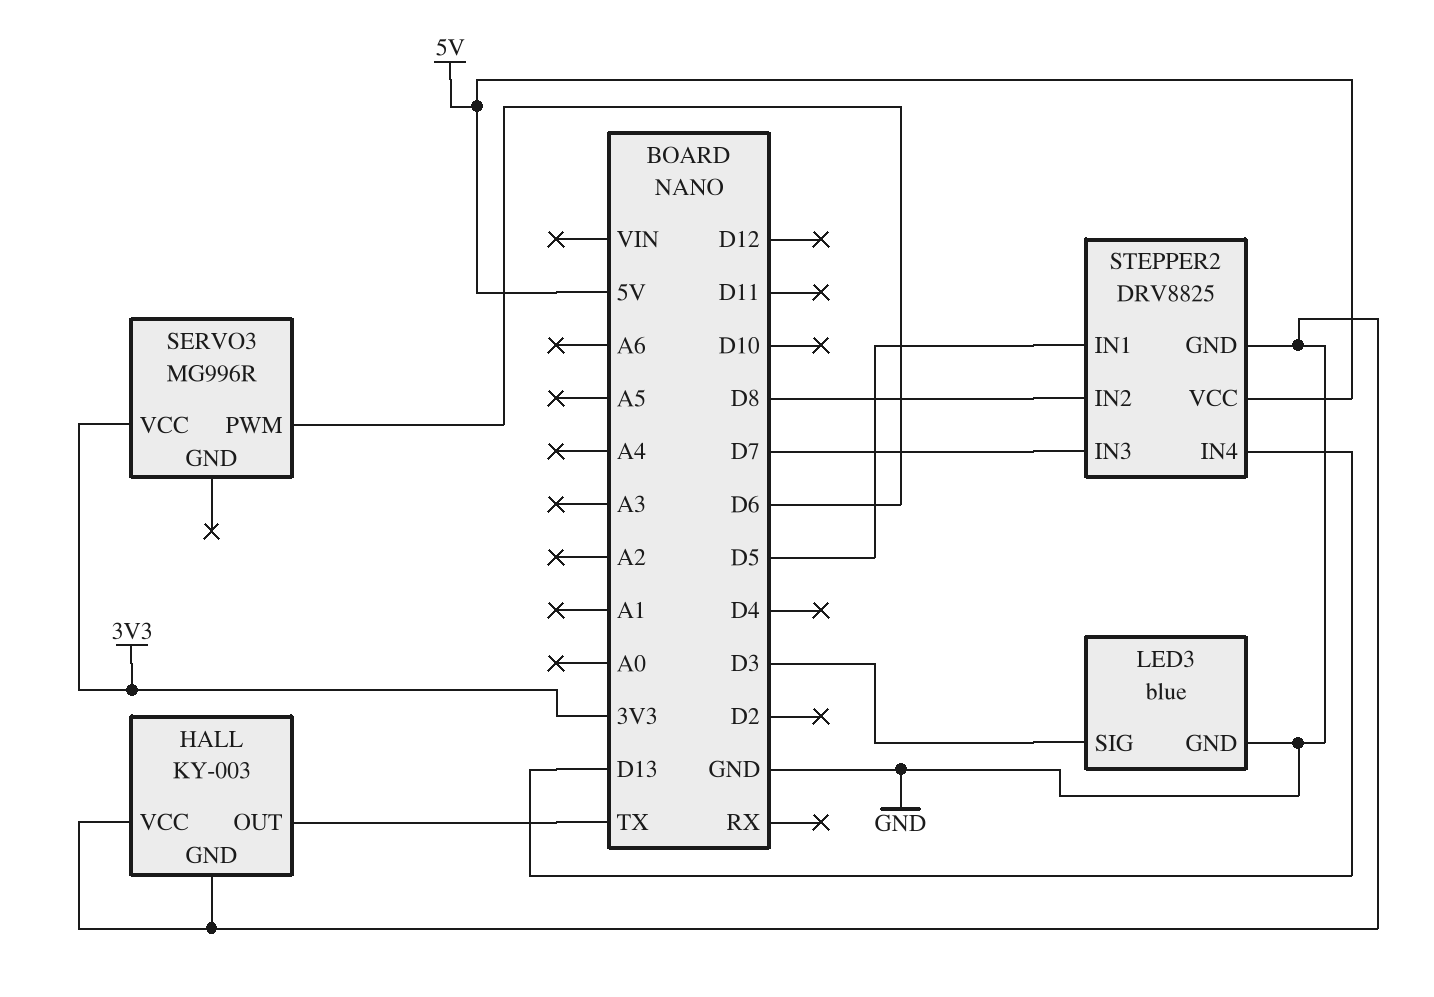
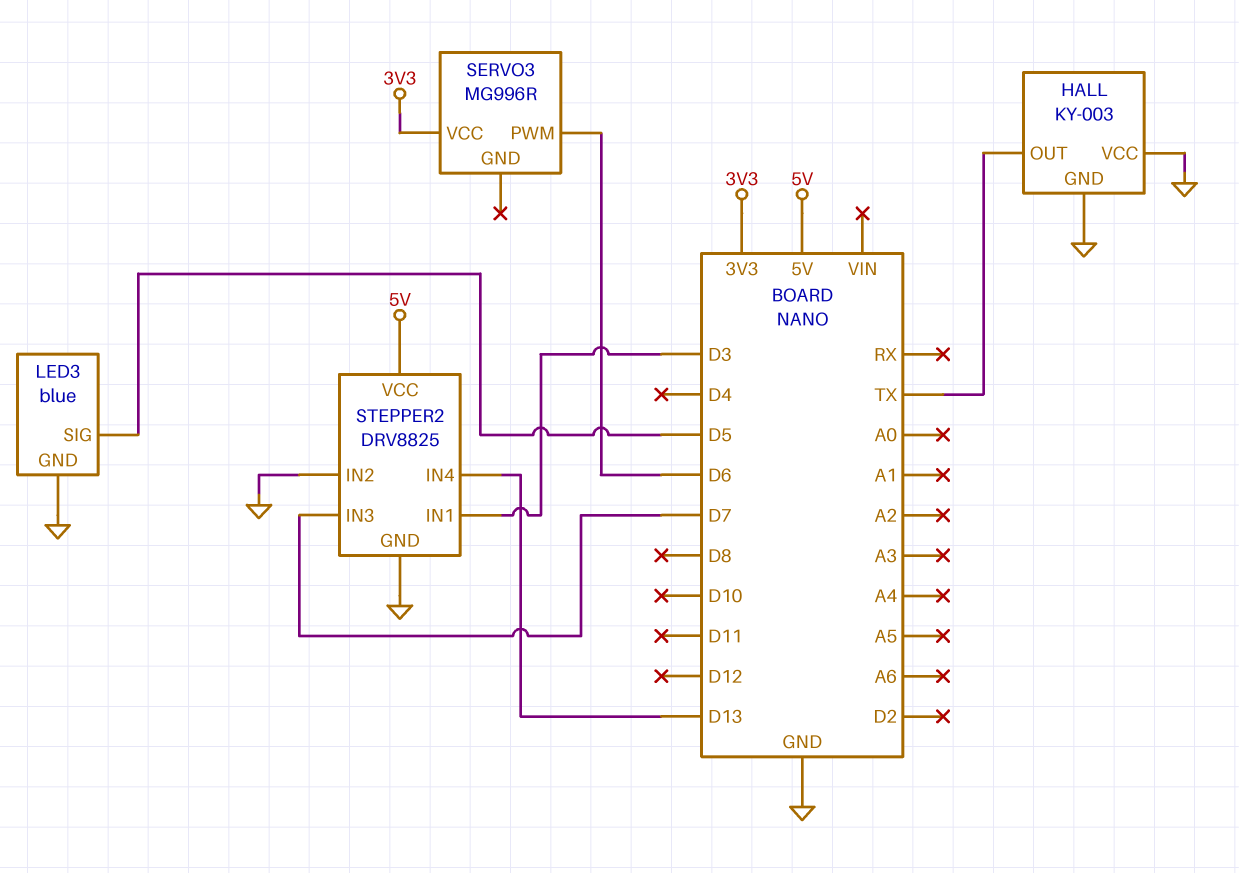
LED3 pin SIG: D3 -> D5
STEPPER2 pin IN1: D5 -> D3
STEPPER2 pin IN2: D8 -> GND

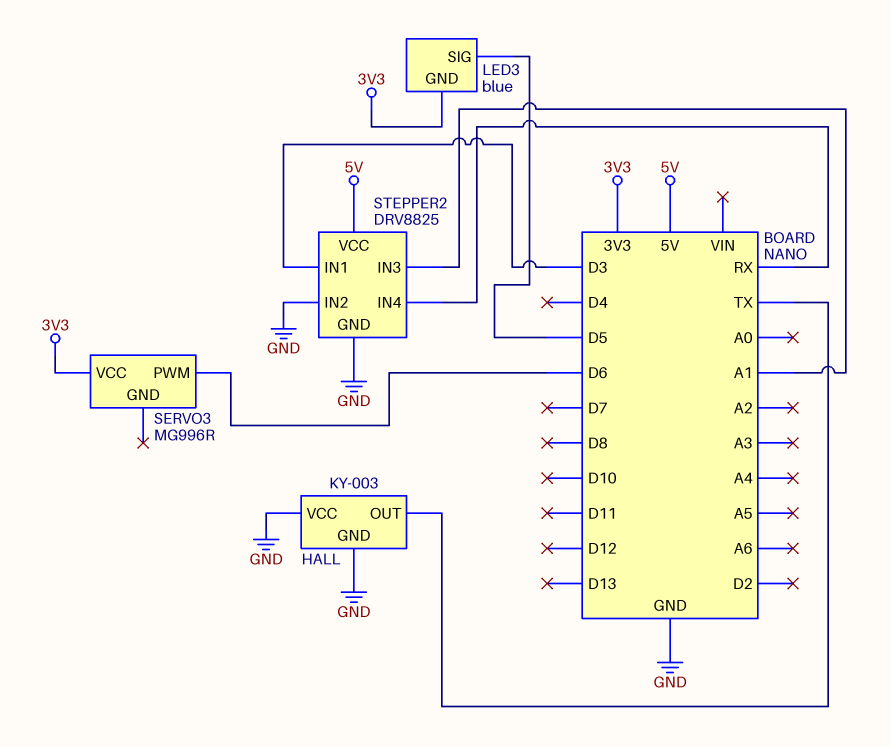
LED3 pin GND: GND -> 3V3
STEPPER2 pin IN3: D7 -> A1
STEPPER2 pin IN4: D13 -> RX

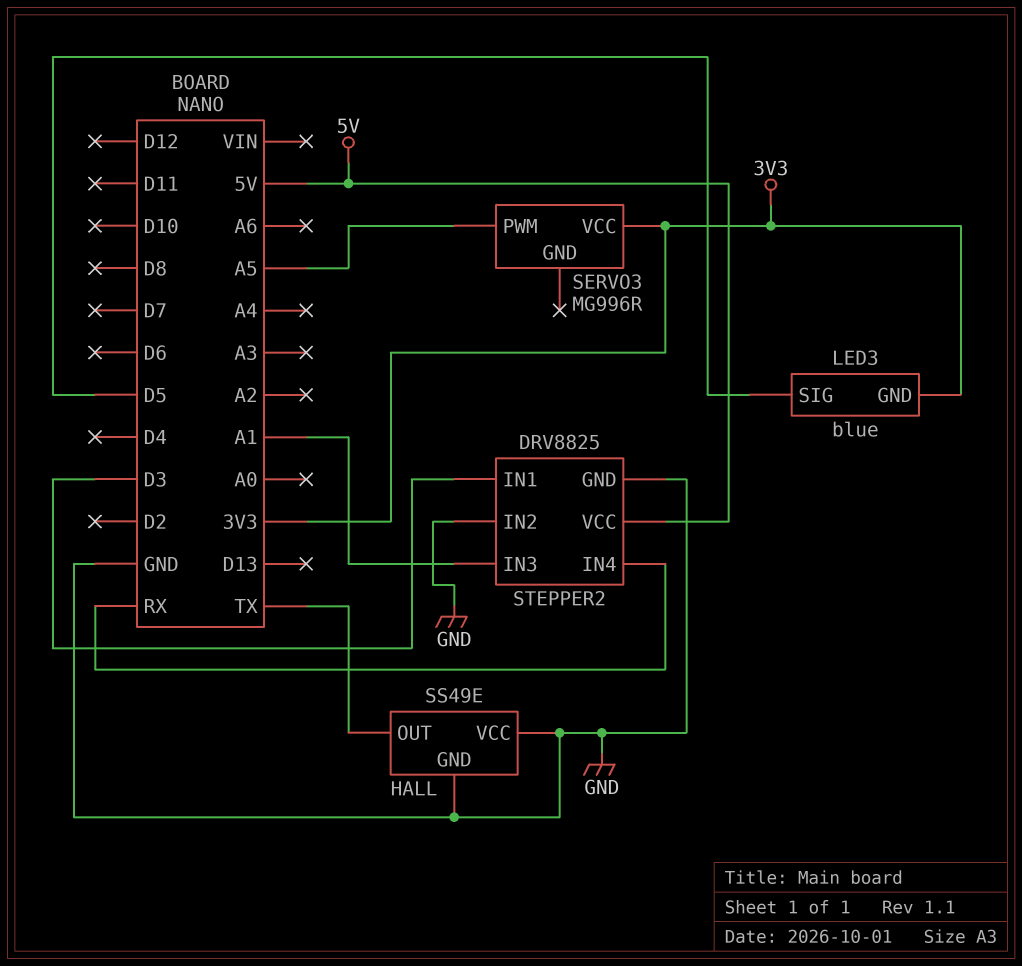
HALL: KY-003 -> SS49E
SERVO3 pin PWM: D6 -> A5

